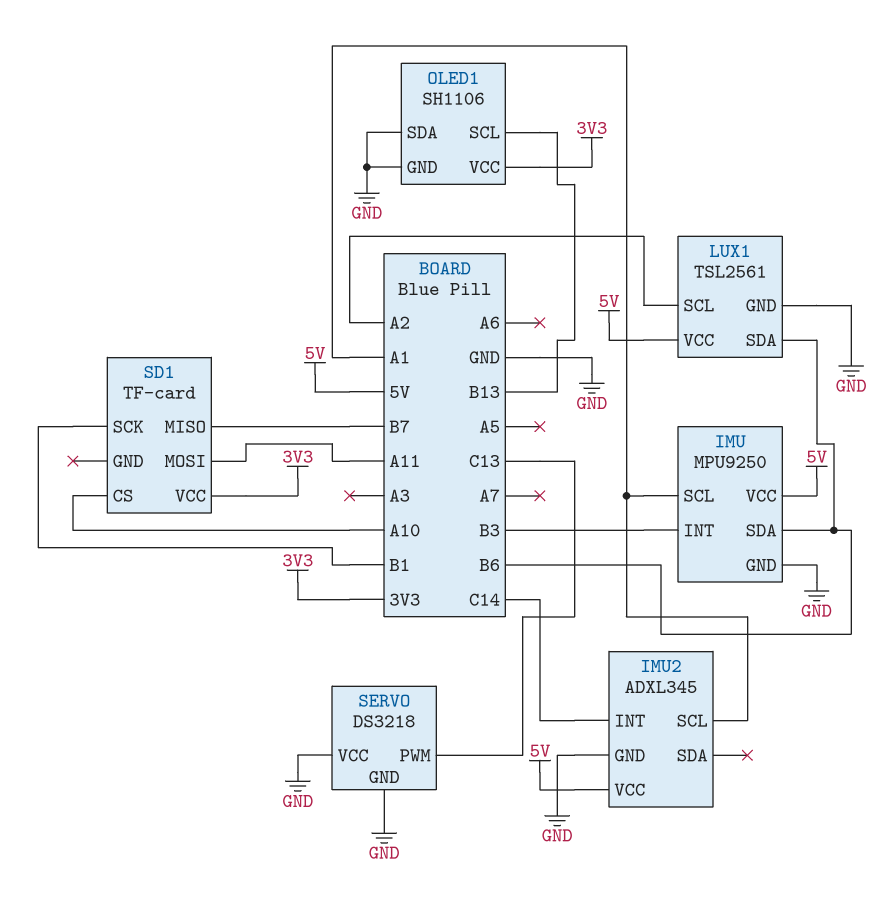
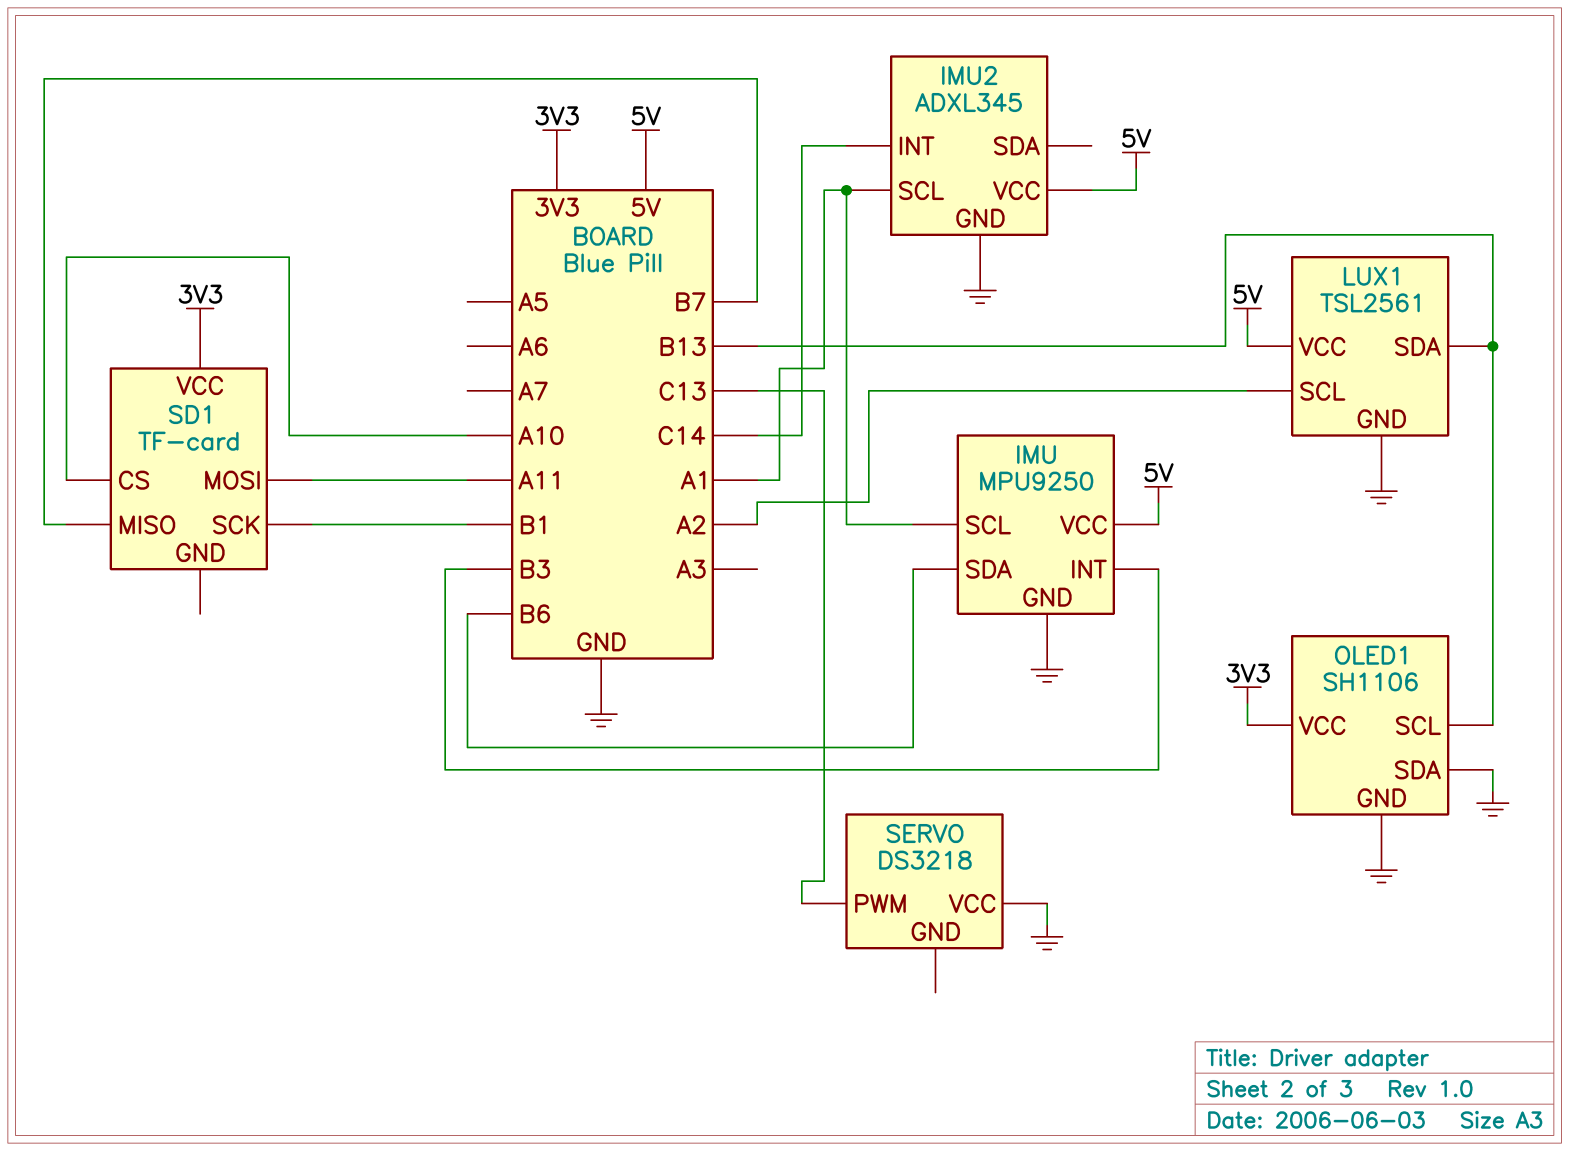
LUX1 pin SDA: B6 -> B13
SERVO pin GND: GND -> none

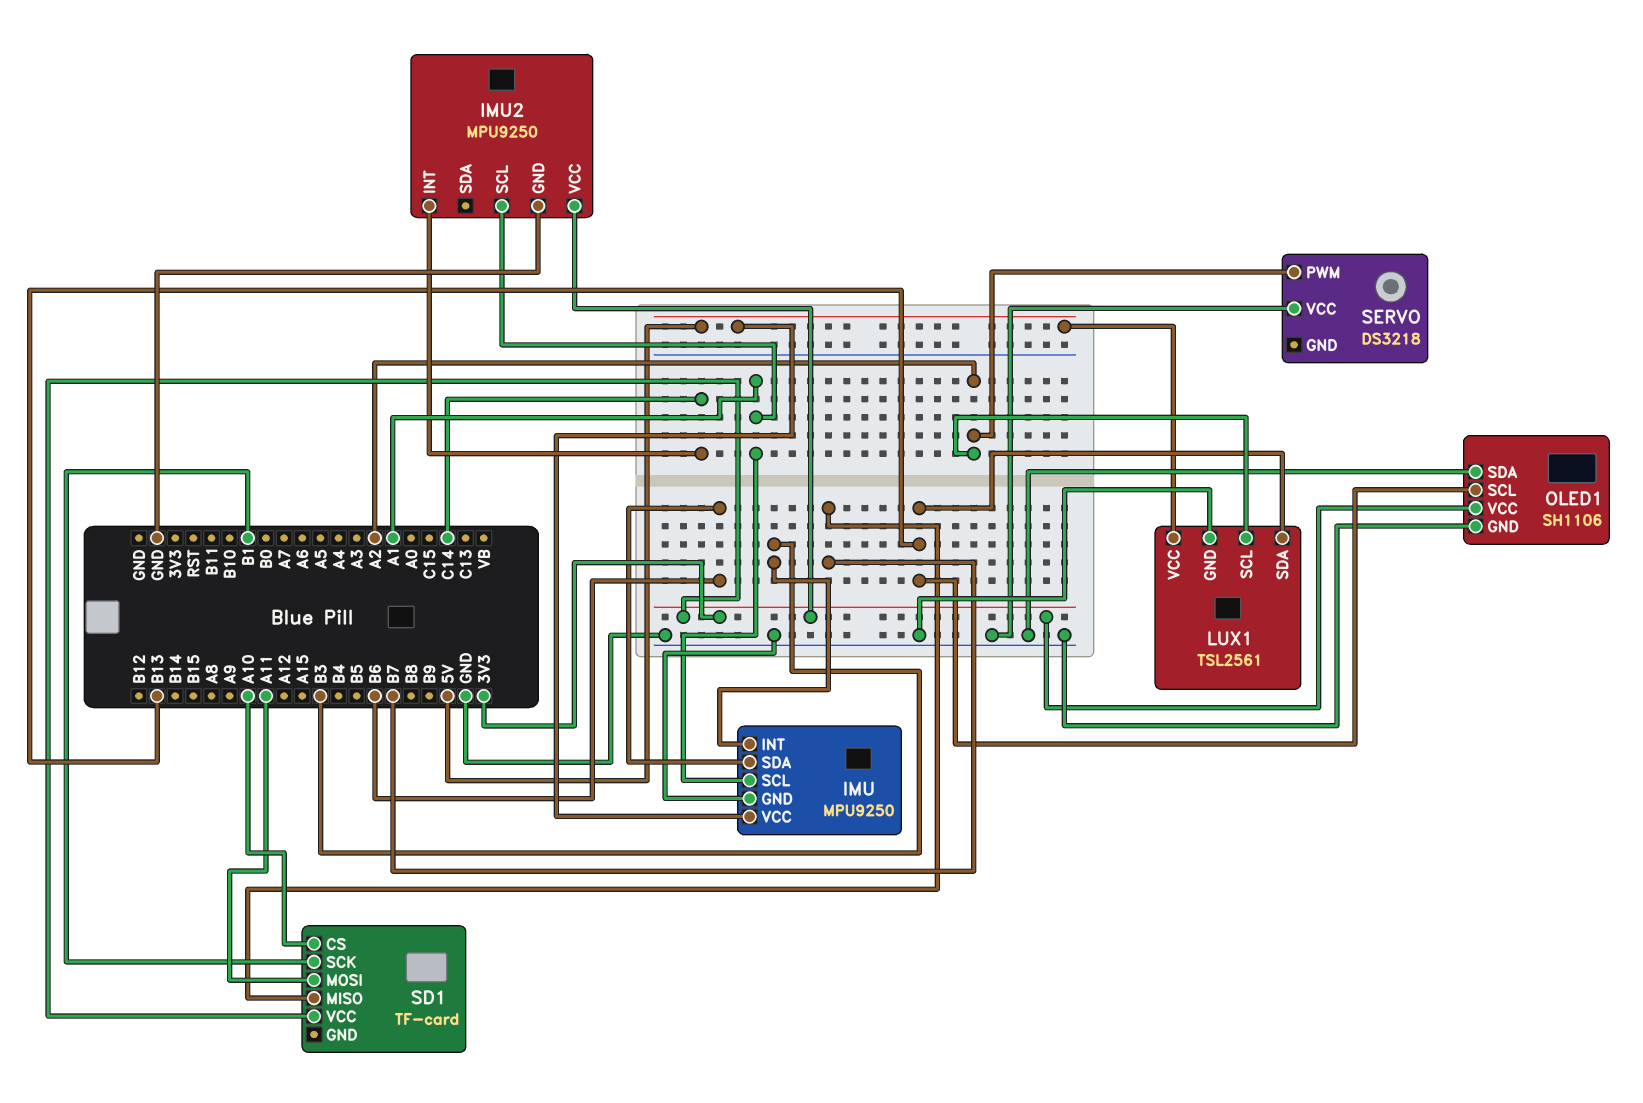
IMU2: ADXL345 -> MPU9250
IMU2 pin VCC: 5V -> 3V3
SERVO pin PWM: C13 -> A2

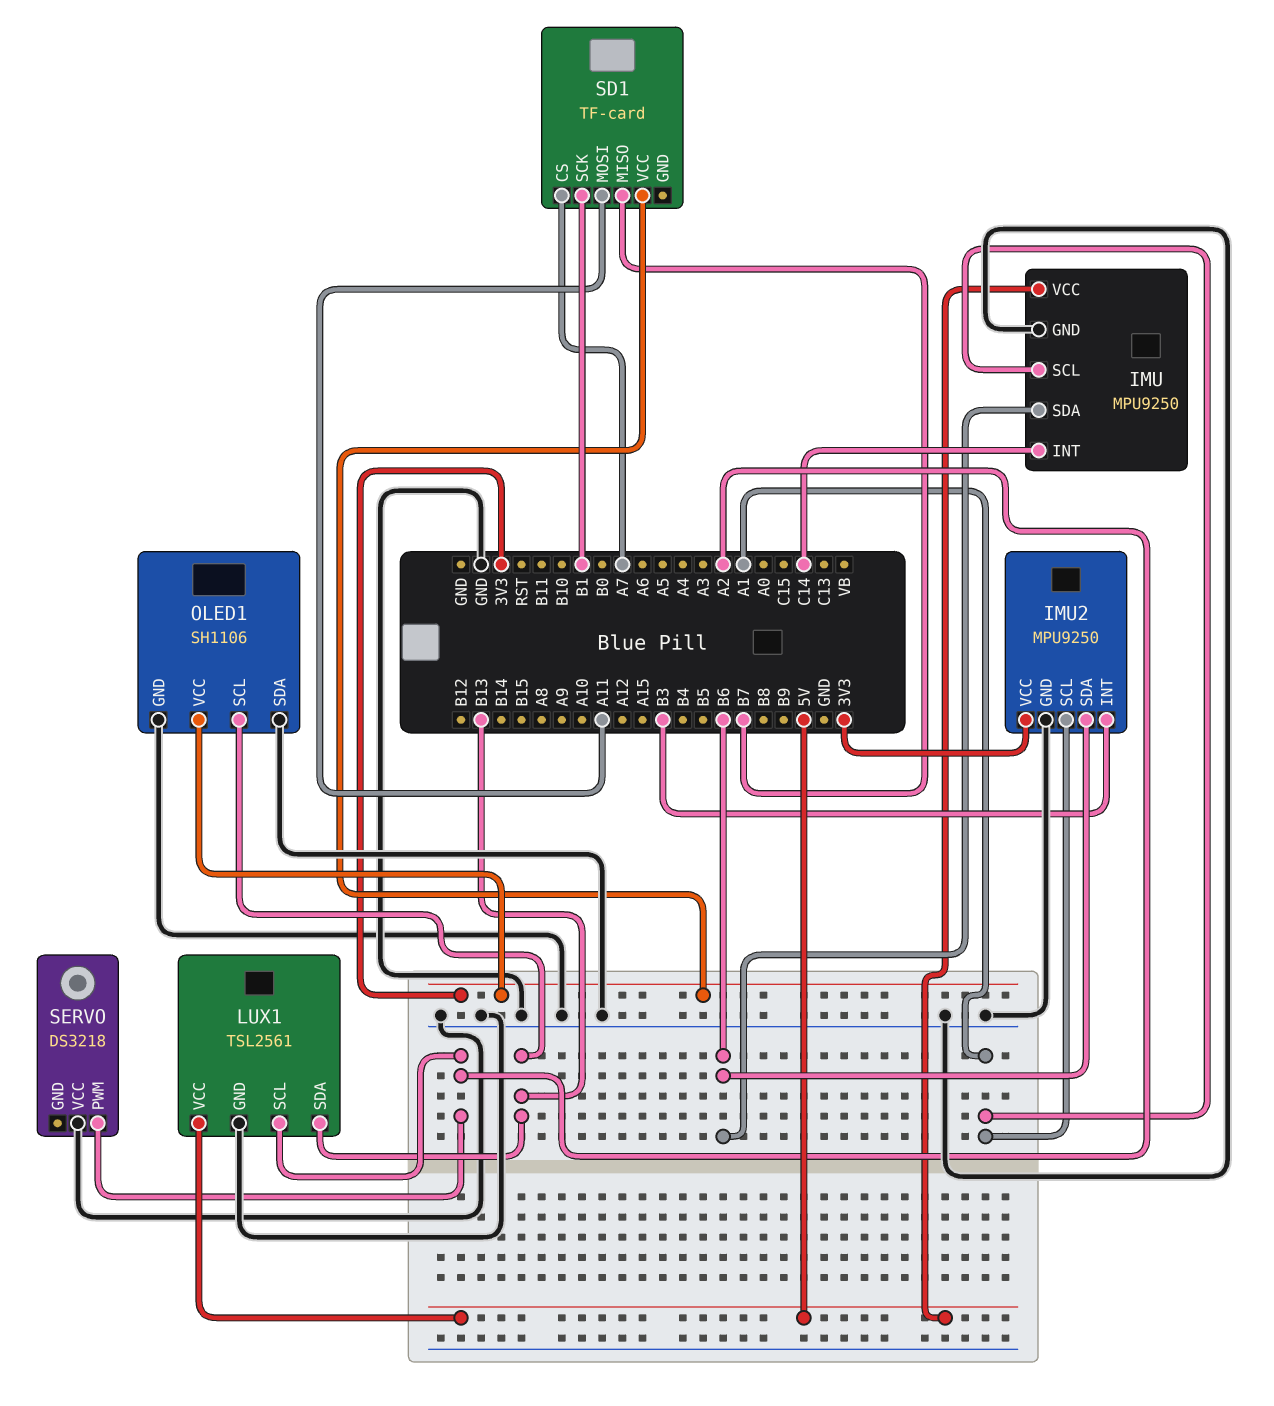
IMU pin INT: B3 -> C14
IMU2 pin INT: C14 -> B3
IMU2 pin SDA: none -> B6
SD1 pin CS: A10 -> A7

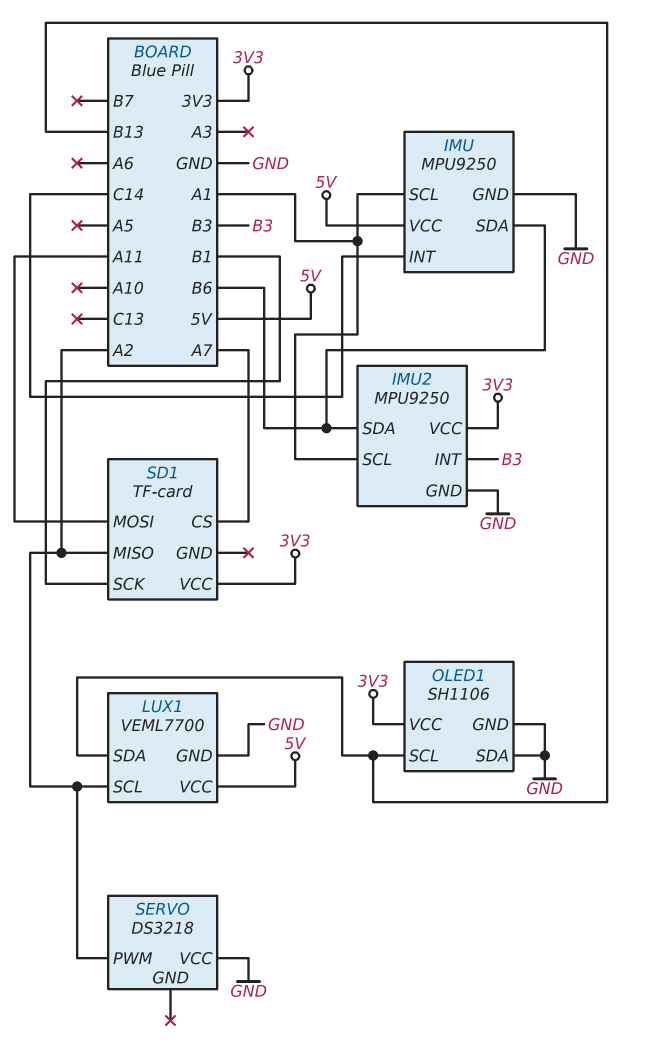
LUX1: TSL2561 -> VEML7700
SD1 pin MISO: B7 -> A2

